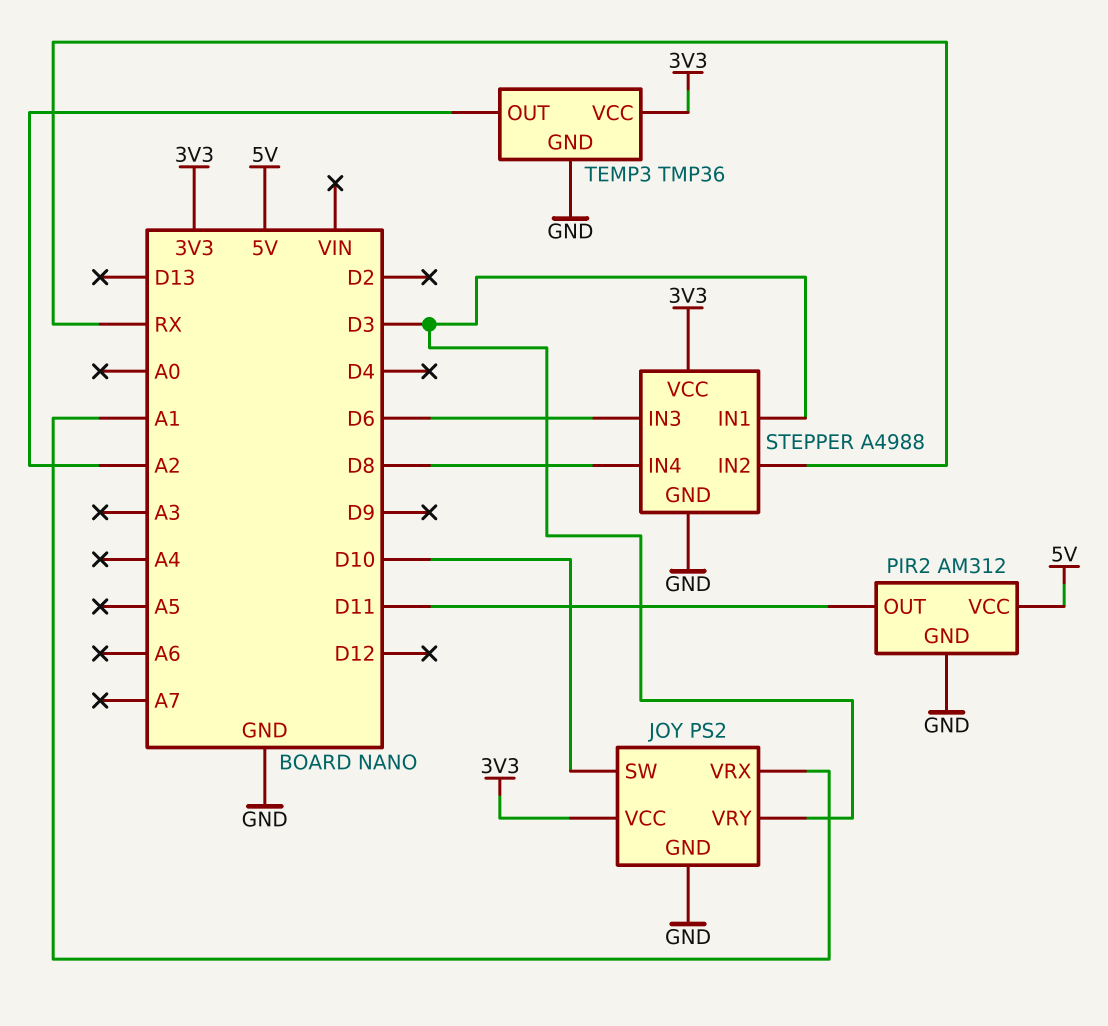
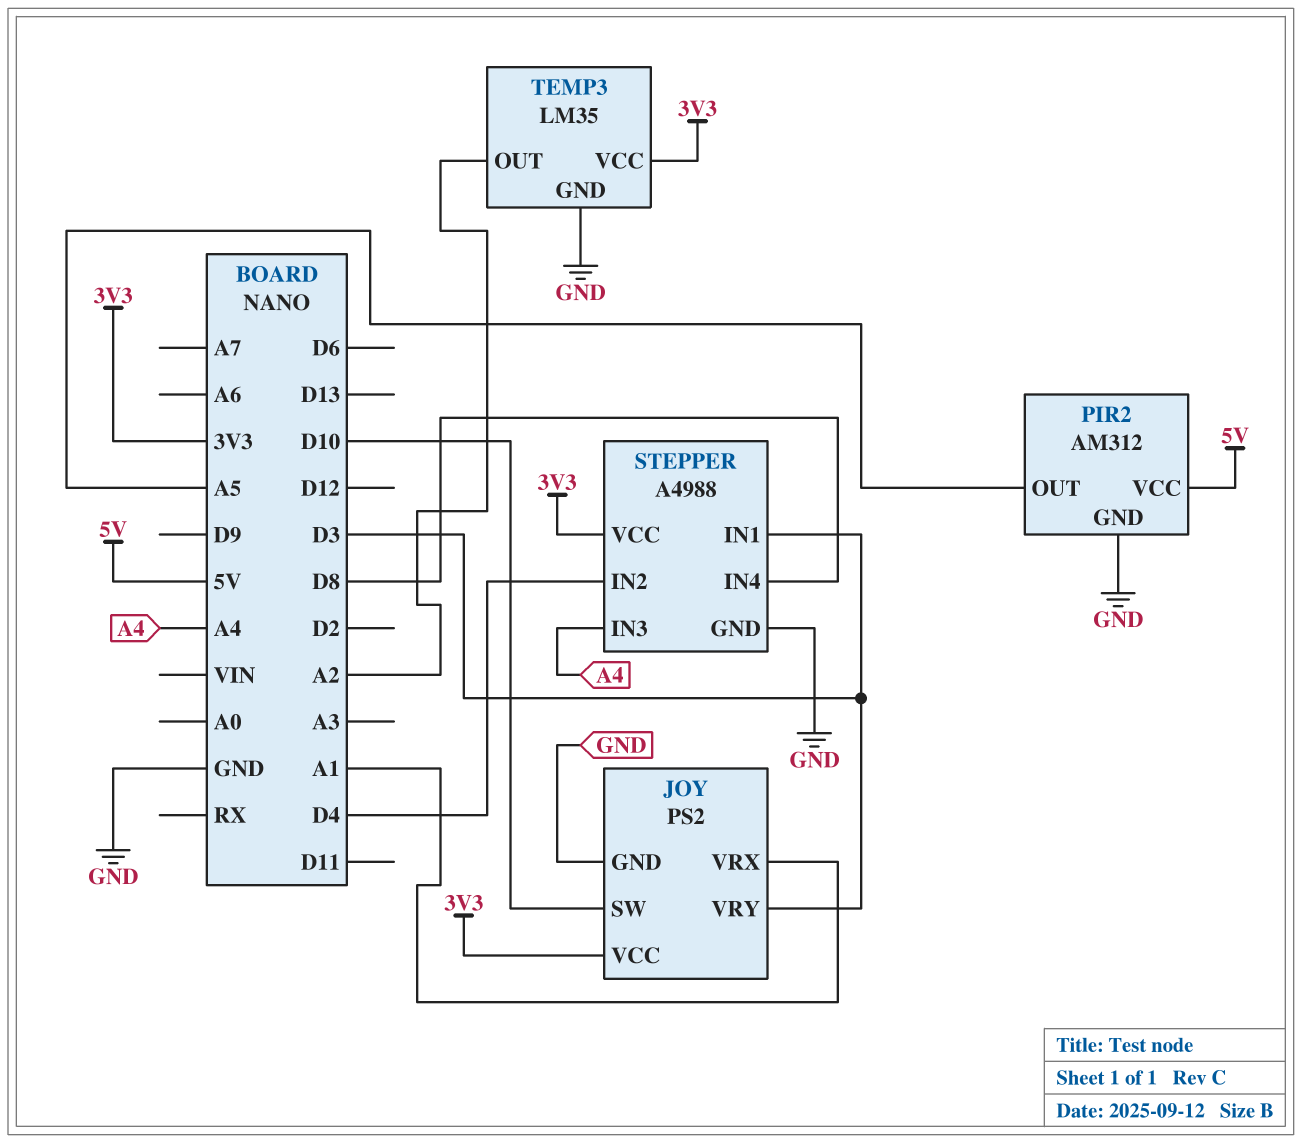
PIR2 pin OUT: D11 -> A5
STEPPER pin IN2: RX -> D4
STEPPER pin IN3: D6 -> A4
TEMP3: TMP36 -> LM35

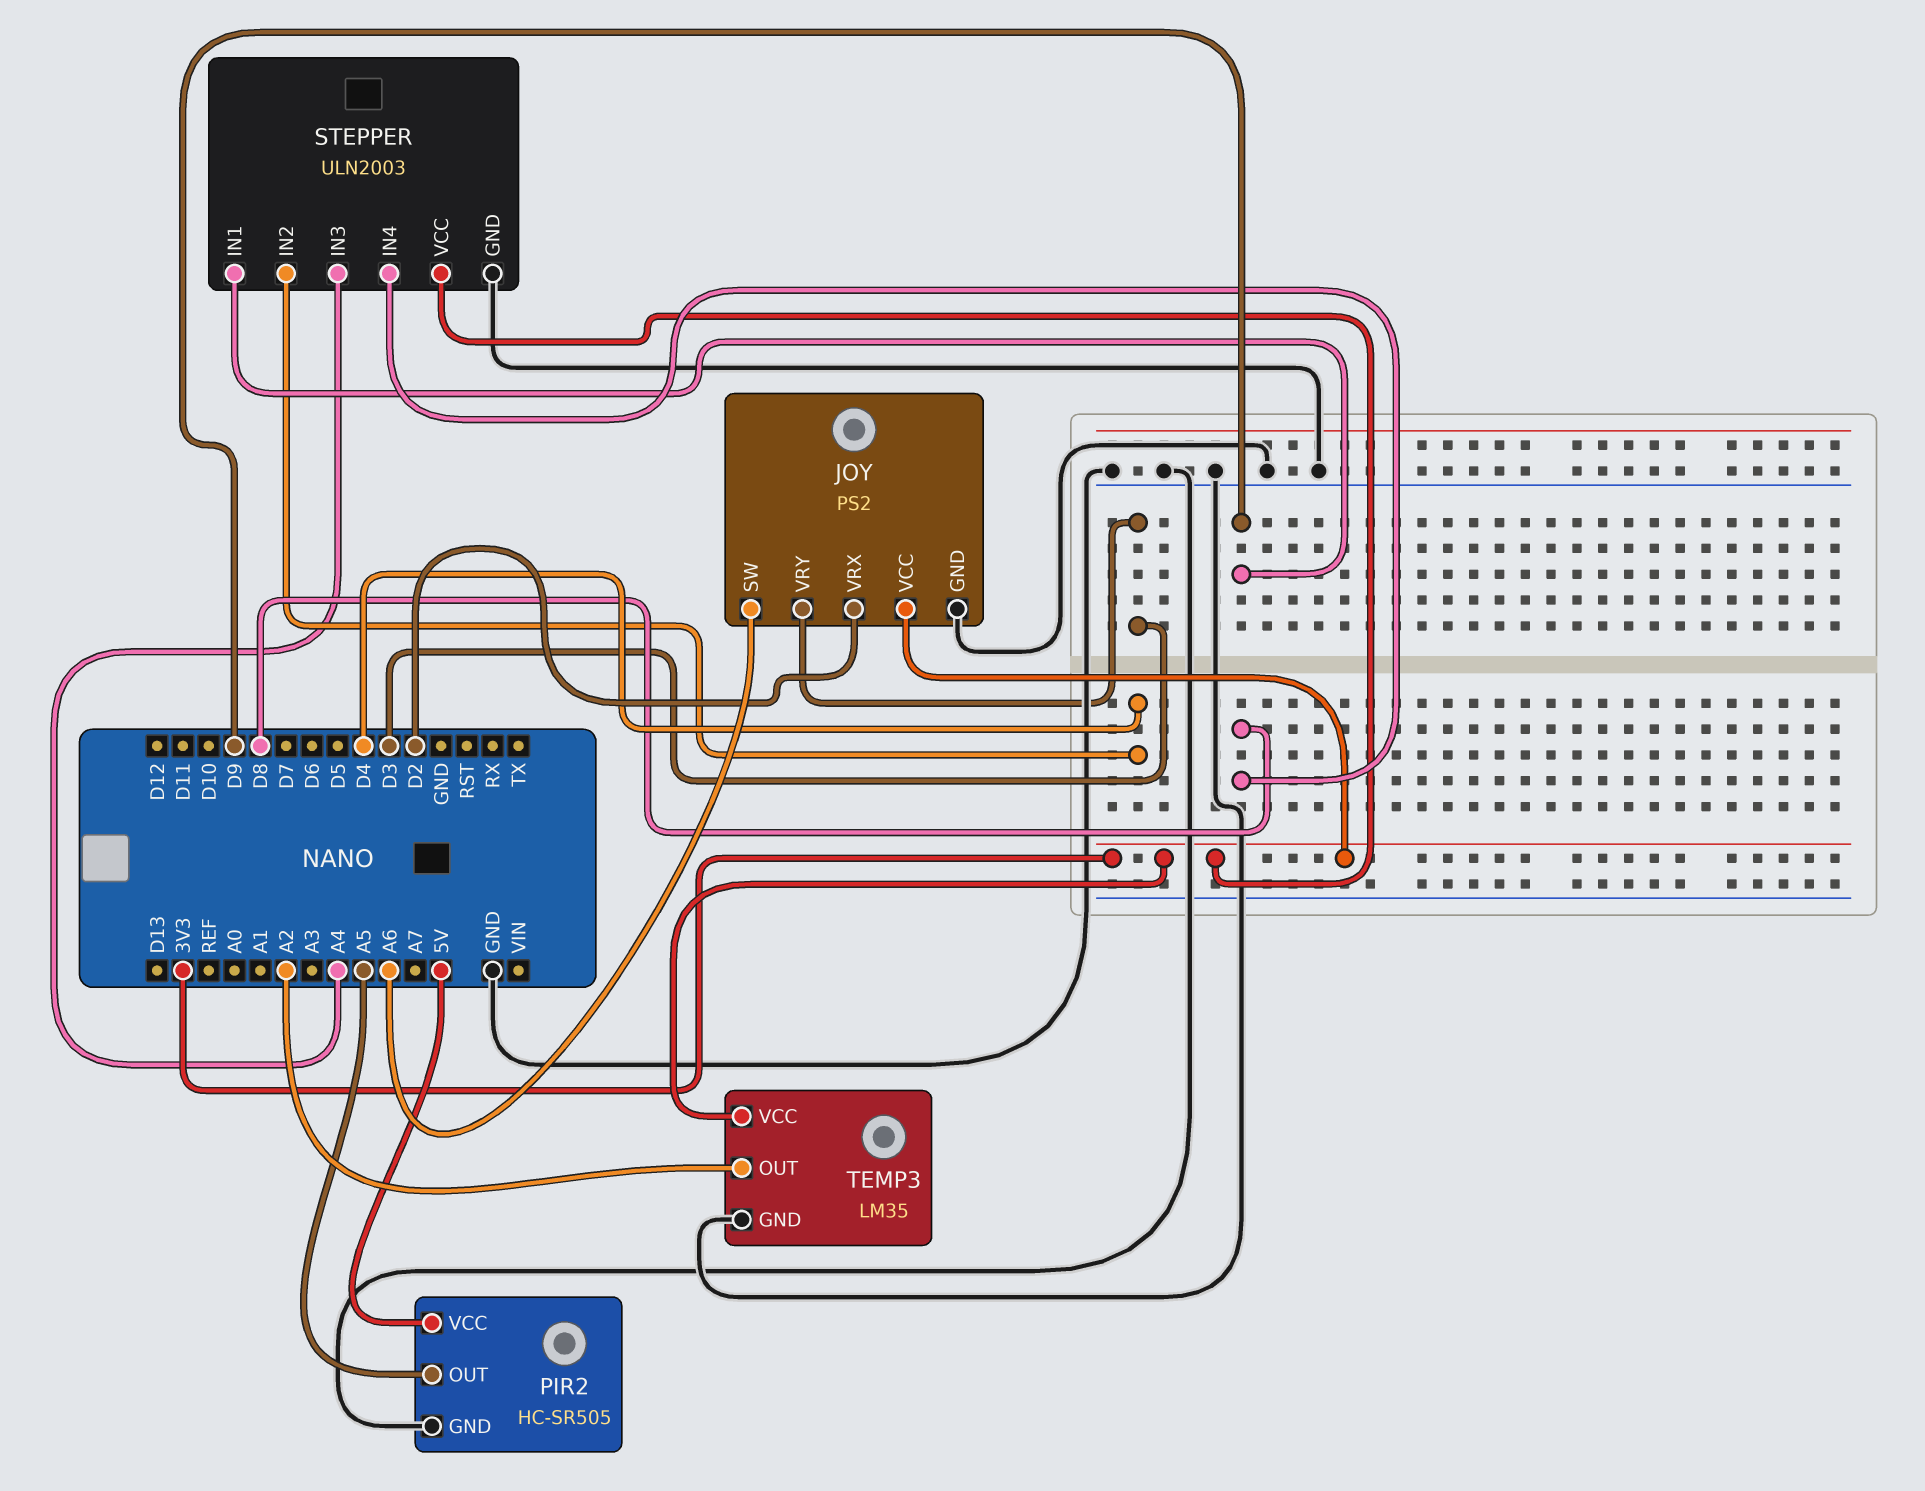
JOY pin SW: D10 -> A6
JOY pin VRX: A1 -> D2
PIR2: AM312 -> HC-SR505
STEPPER: A4988 -> ULN2003
STEPPER pin IN1: D3 -> D9

